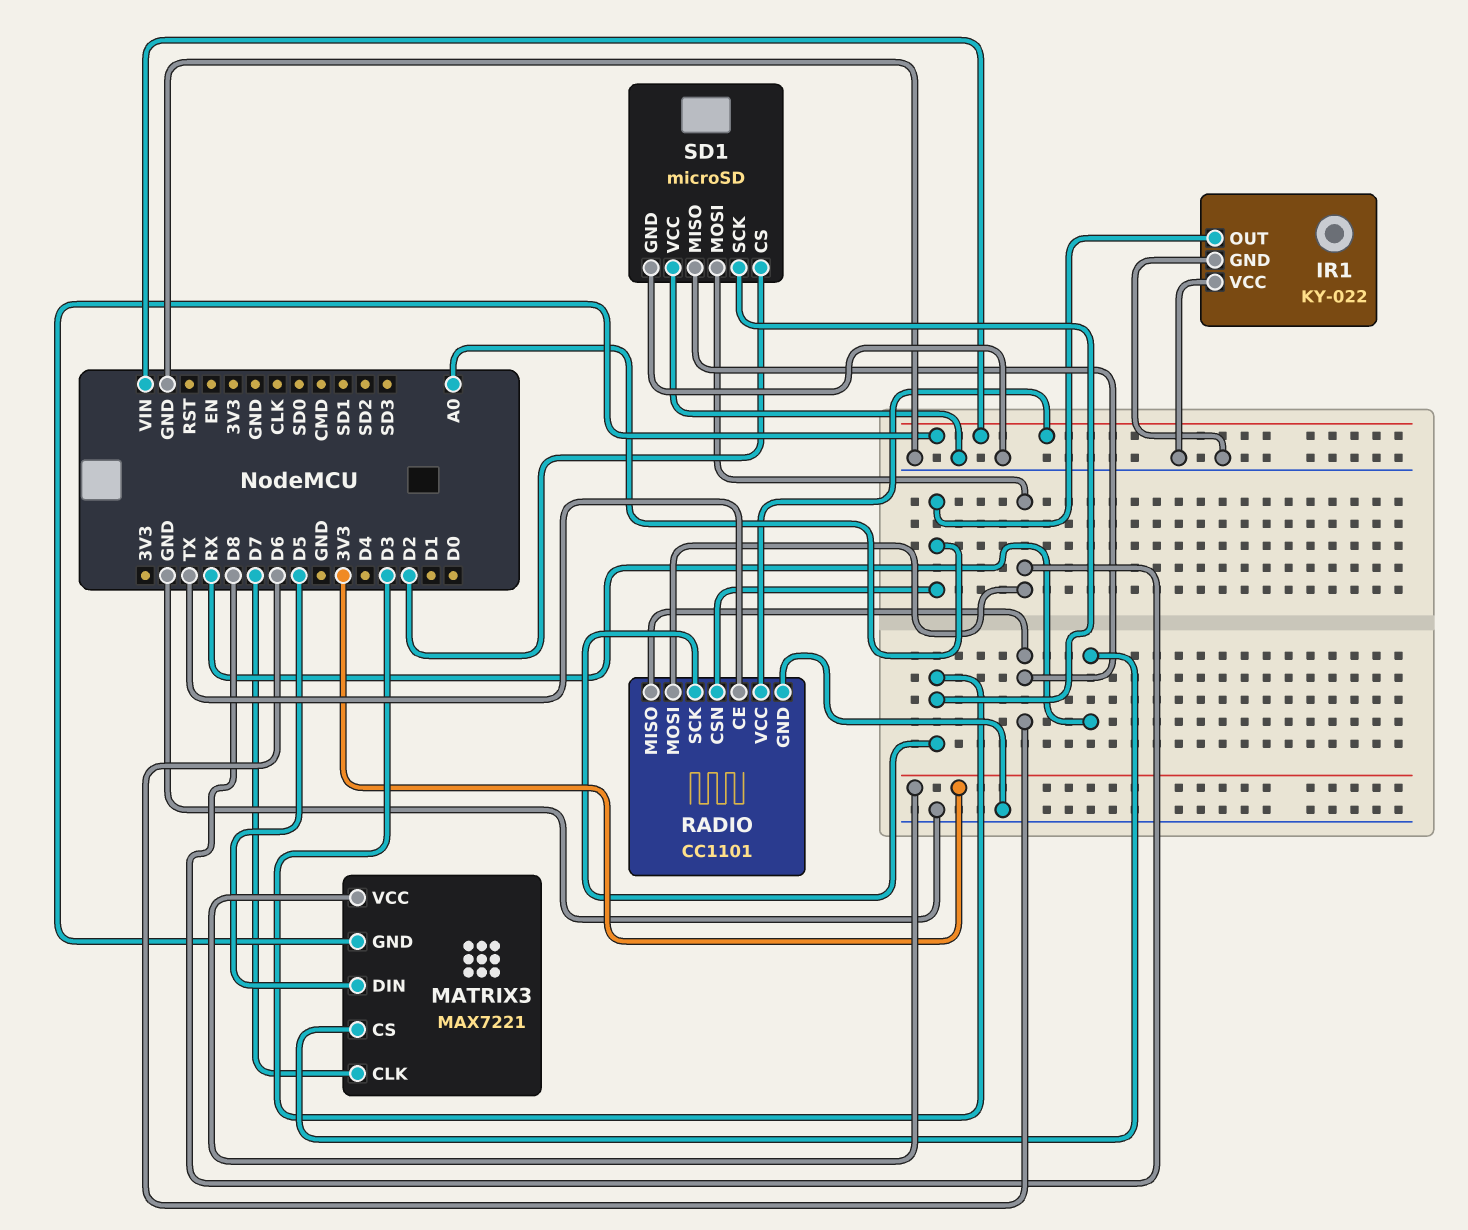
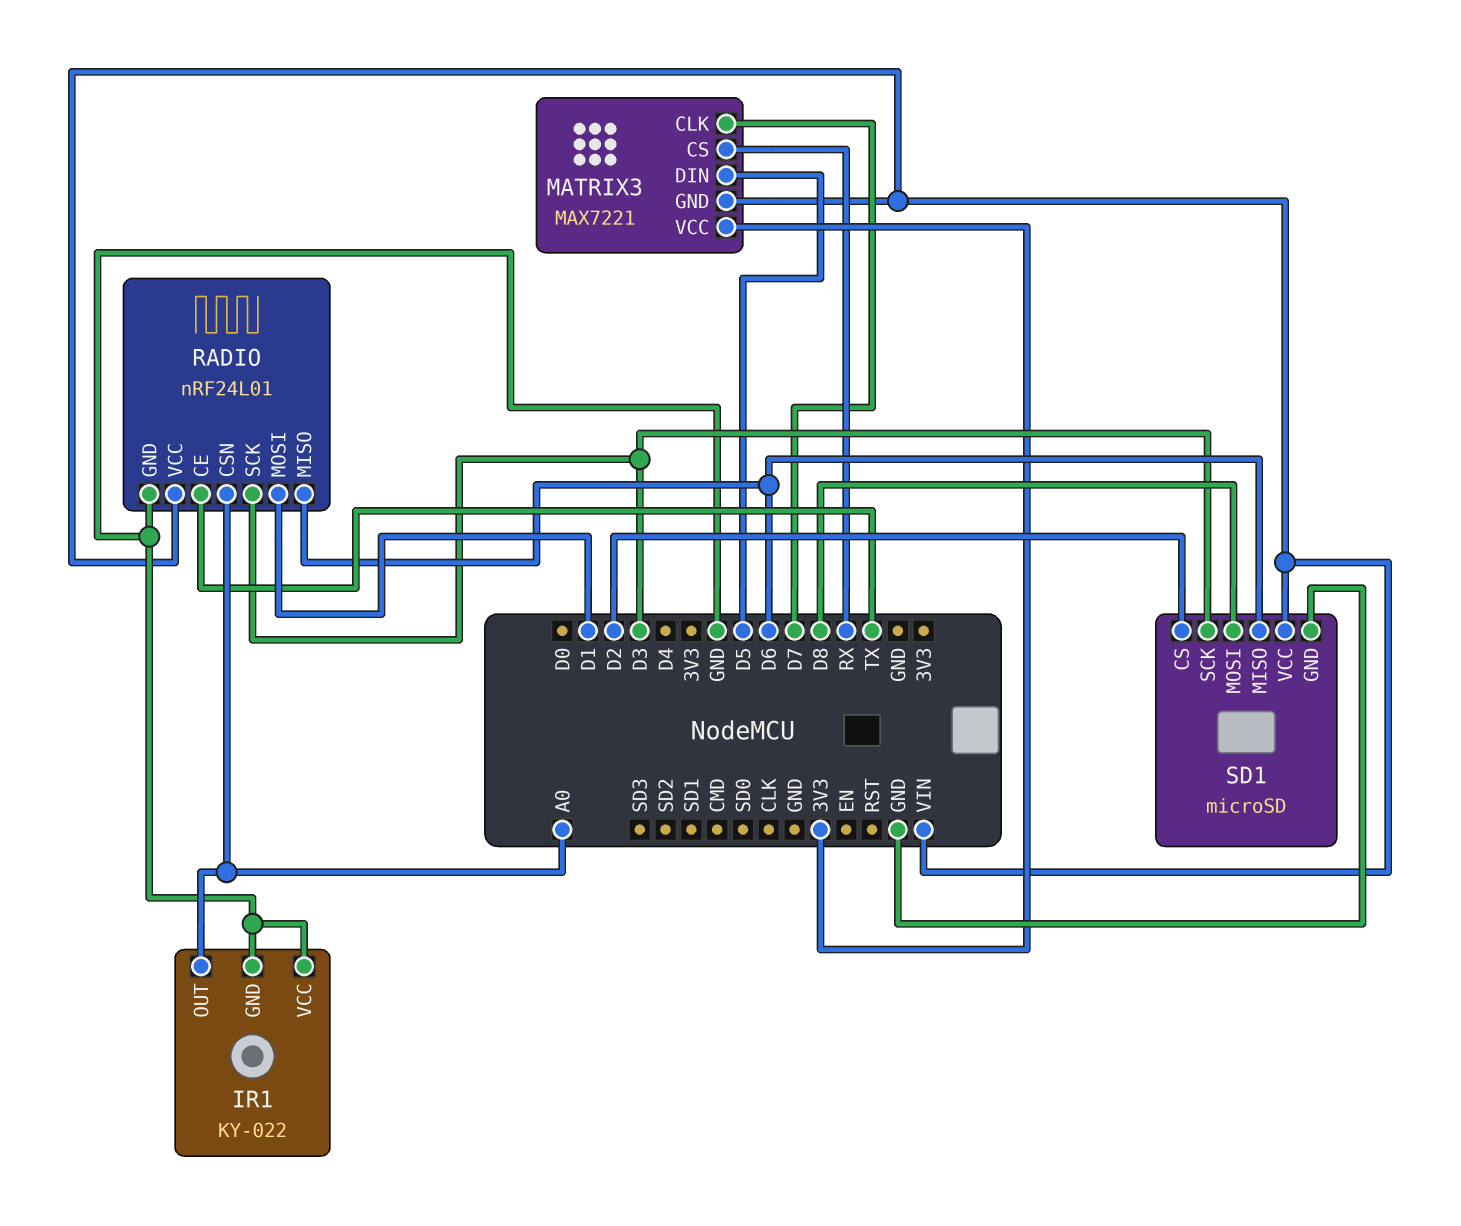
RADIO: CC1101 -> nRF24L01
RADIO pin MOSI: D8 -> D1
SD1 pin VCC: GND -> VIN

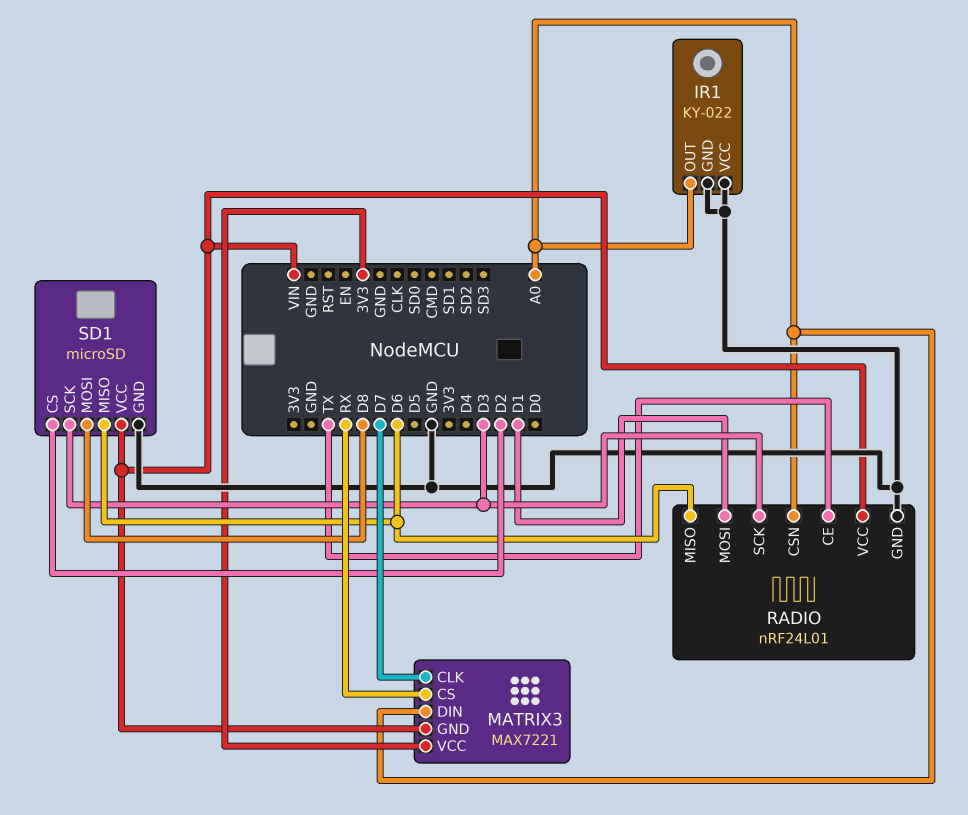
MATRIX3 pin DIN: D5 -> A0

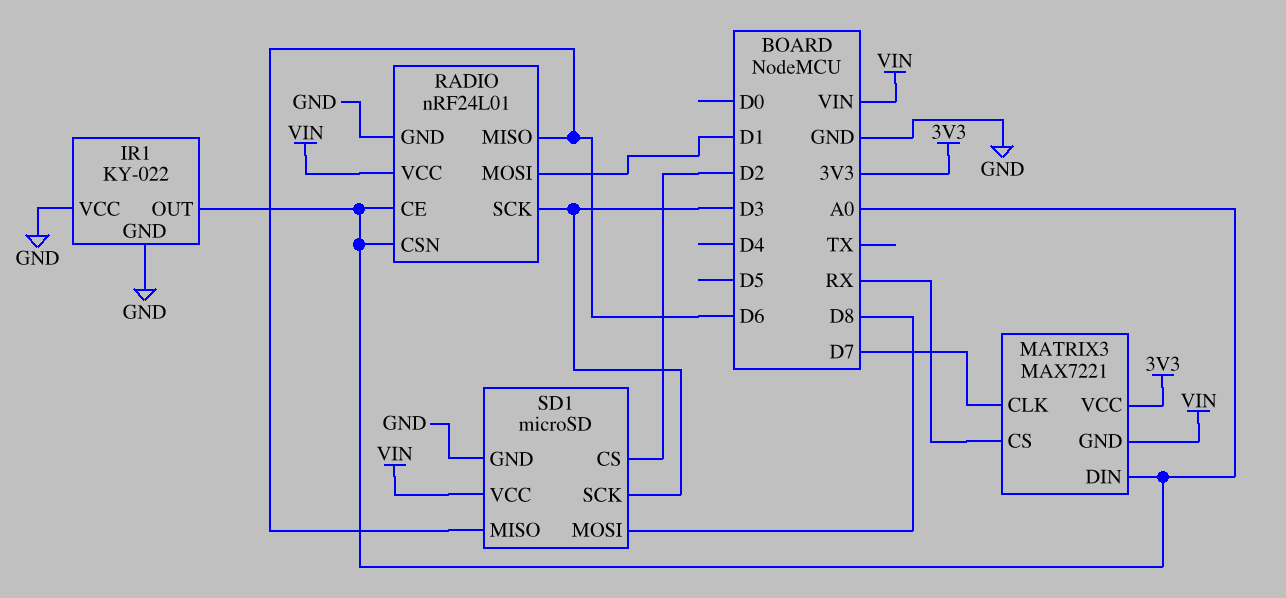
RADIO pin CE: TX -> A0

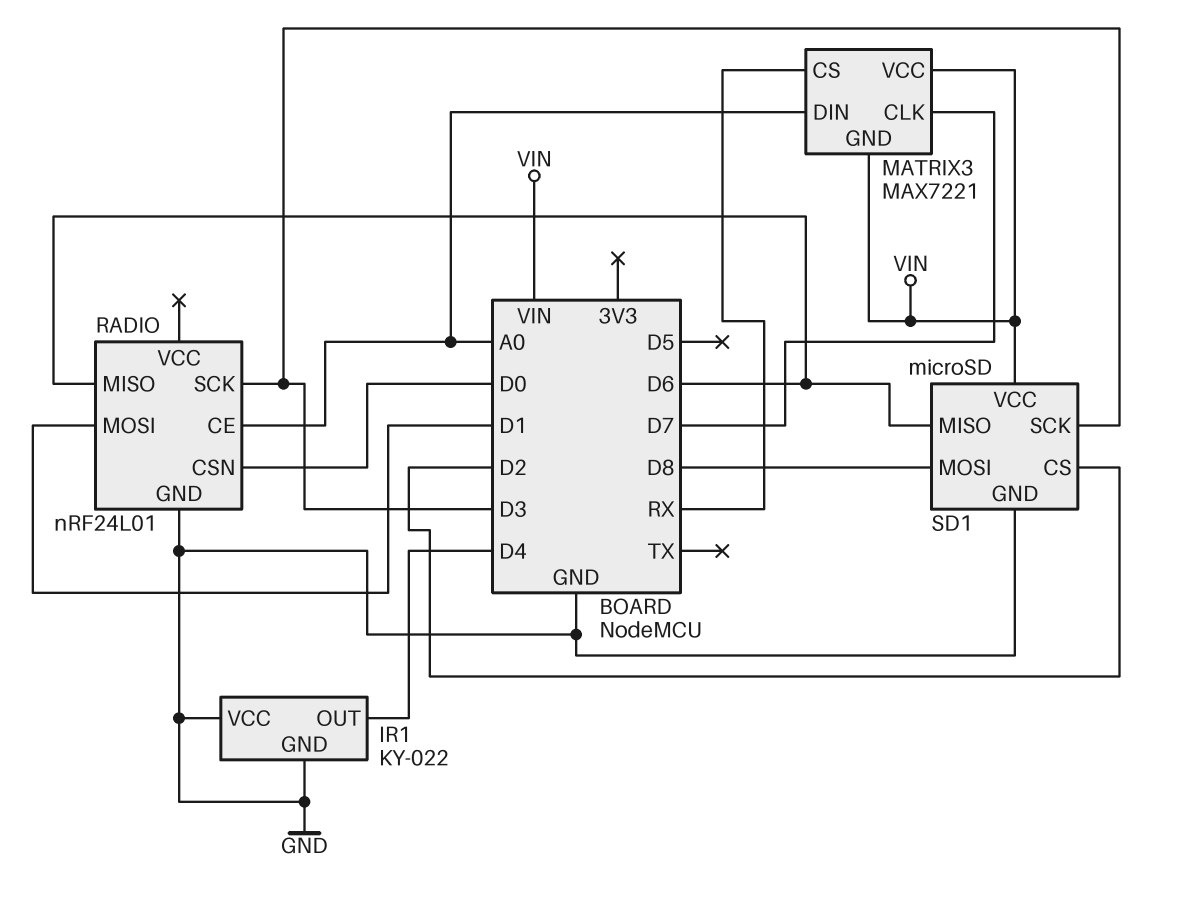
IR1 pin OUT: A0 -> D4
MATRIX3 pin VCC: 3V3 -> VIN
RADIO pin CSN: A0 -> D0
RADIO pin VCC: VIN -> none

